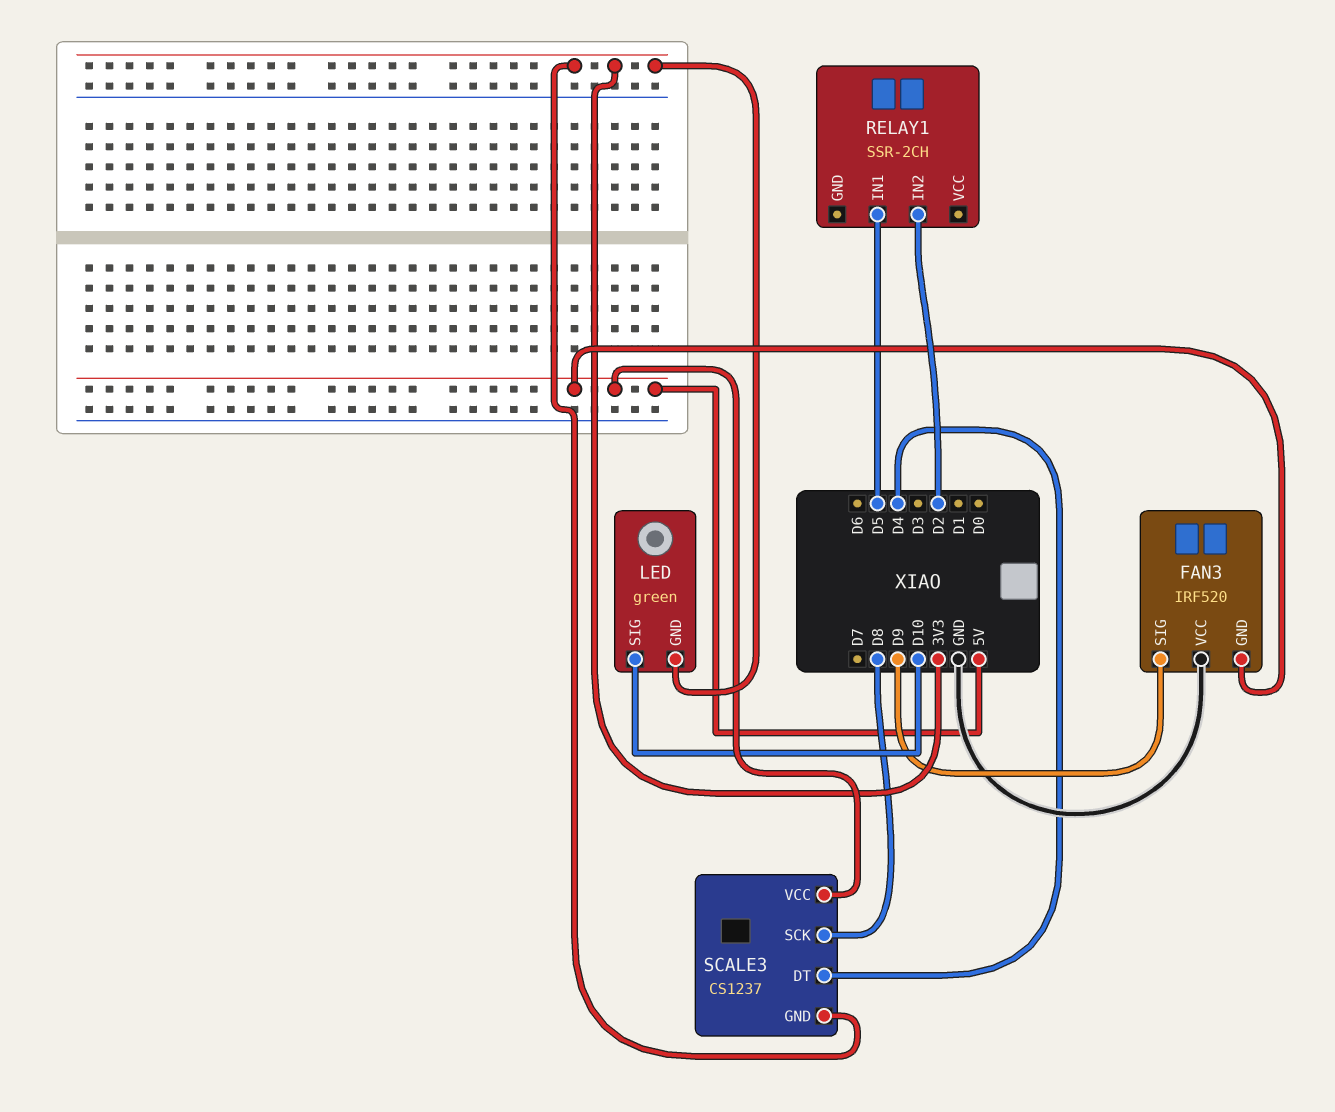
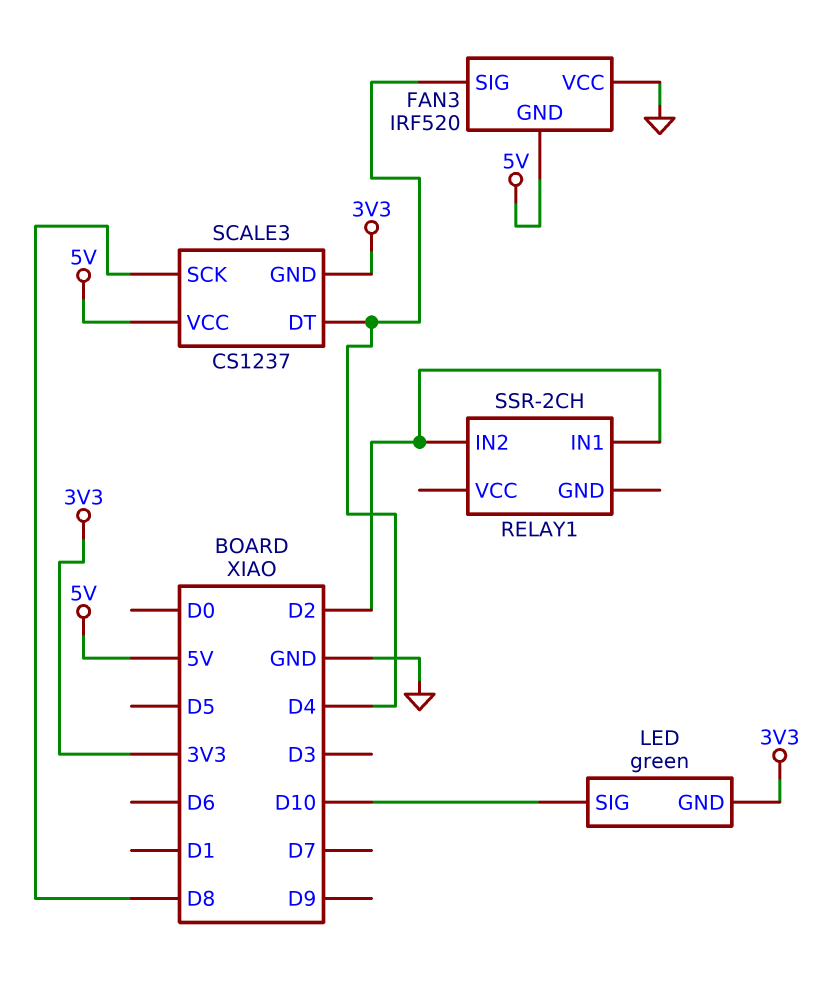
FAN3 pin SIG: D9 -> D4
RELAY1 pin IN1: D5 -> D2

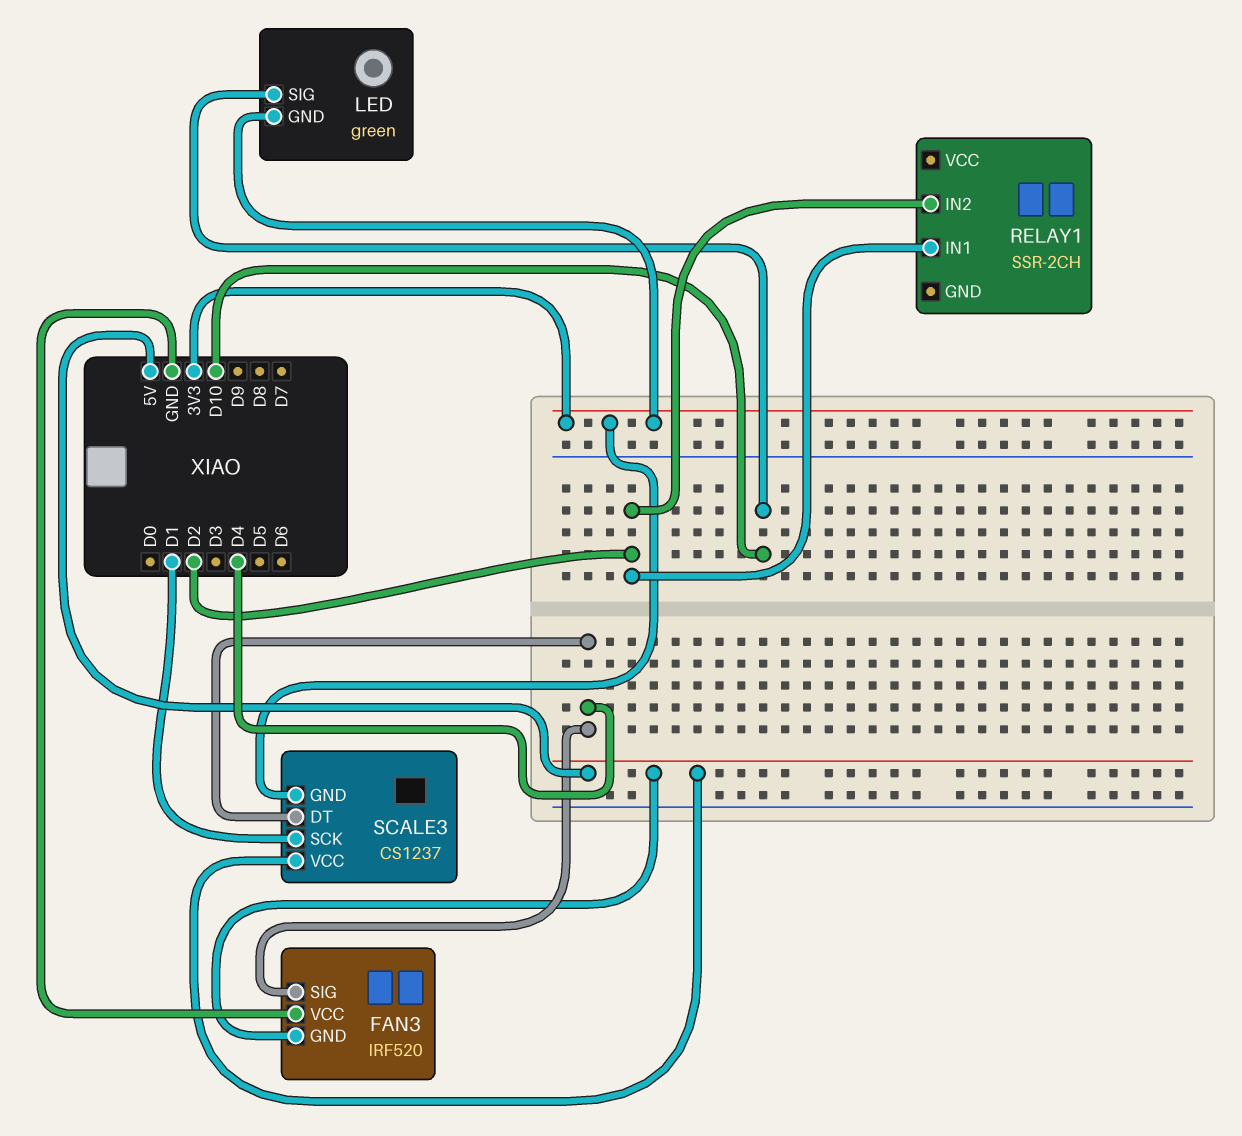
SCALE3 pin SCK: D8 -> D1

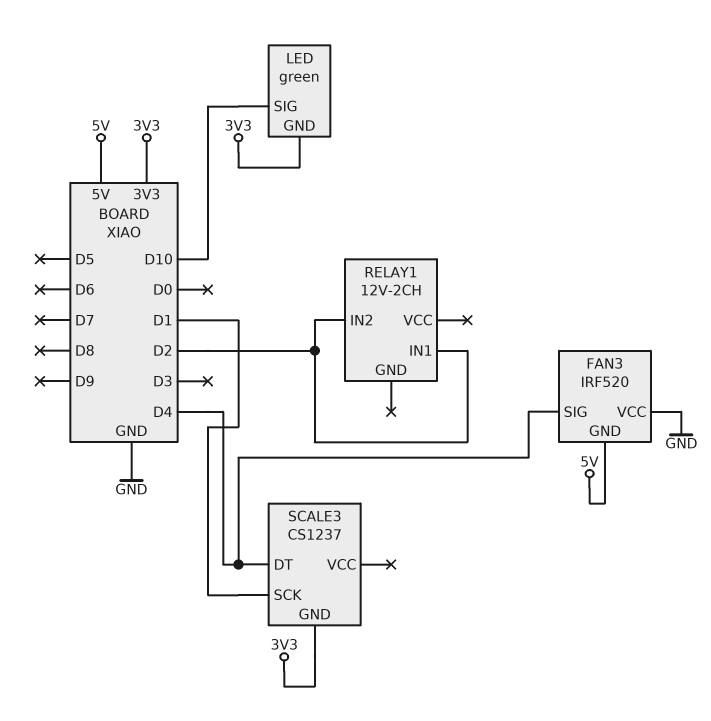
RELAY1: SSR-2CH -> 12V-2CH
SCALE3 pin VCC: 5V -> none

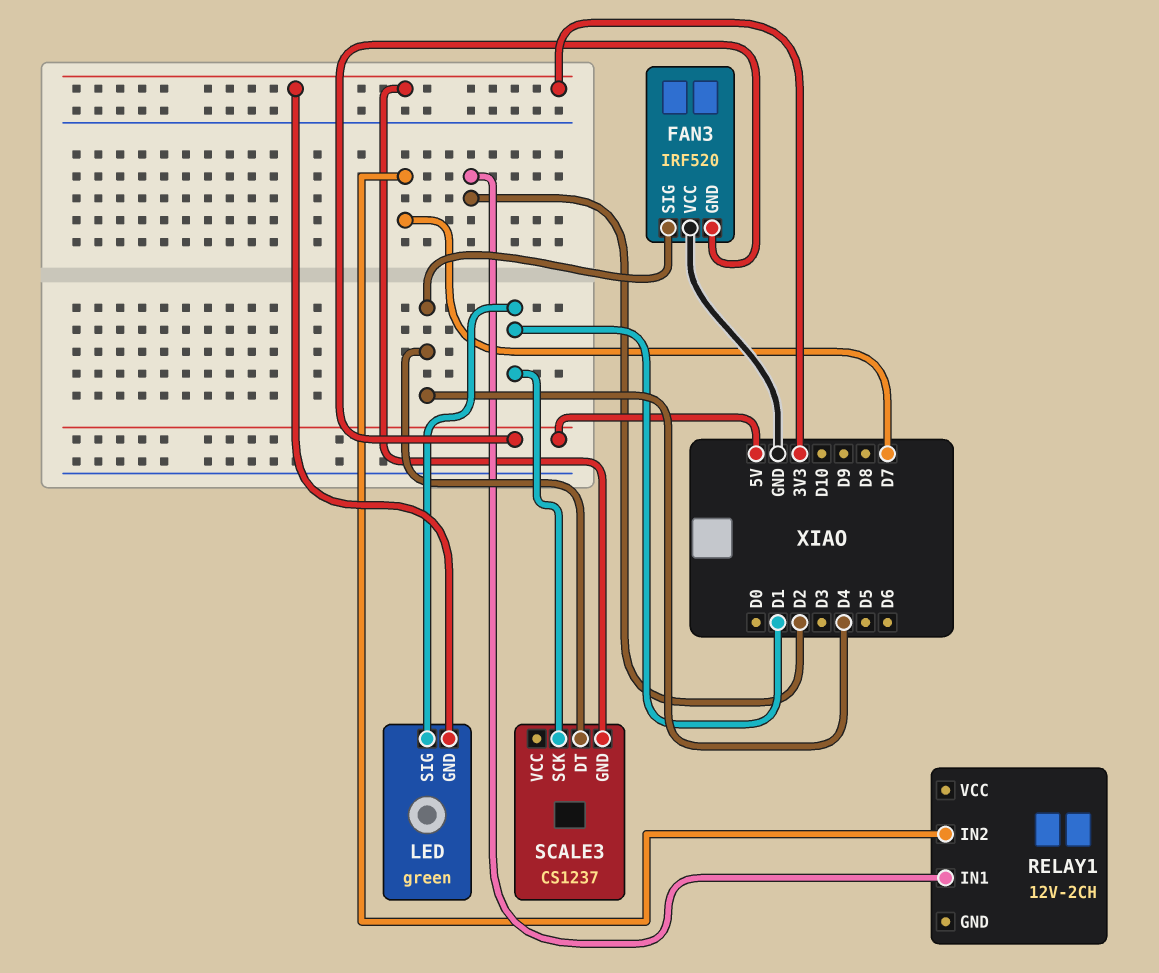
LED pin SIG: D10 -> D1
RELAY1 pin IN2: D2 -> D7

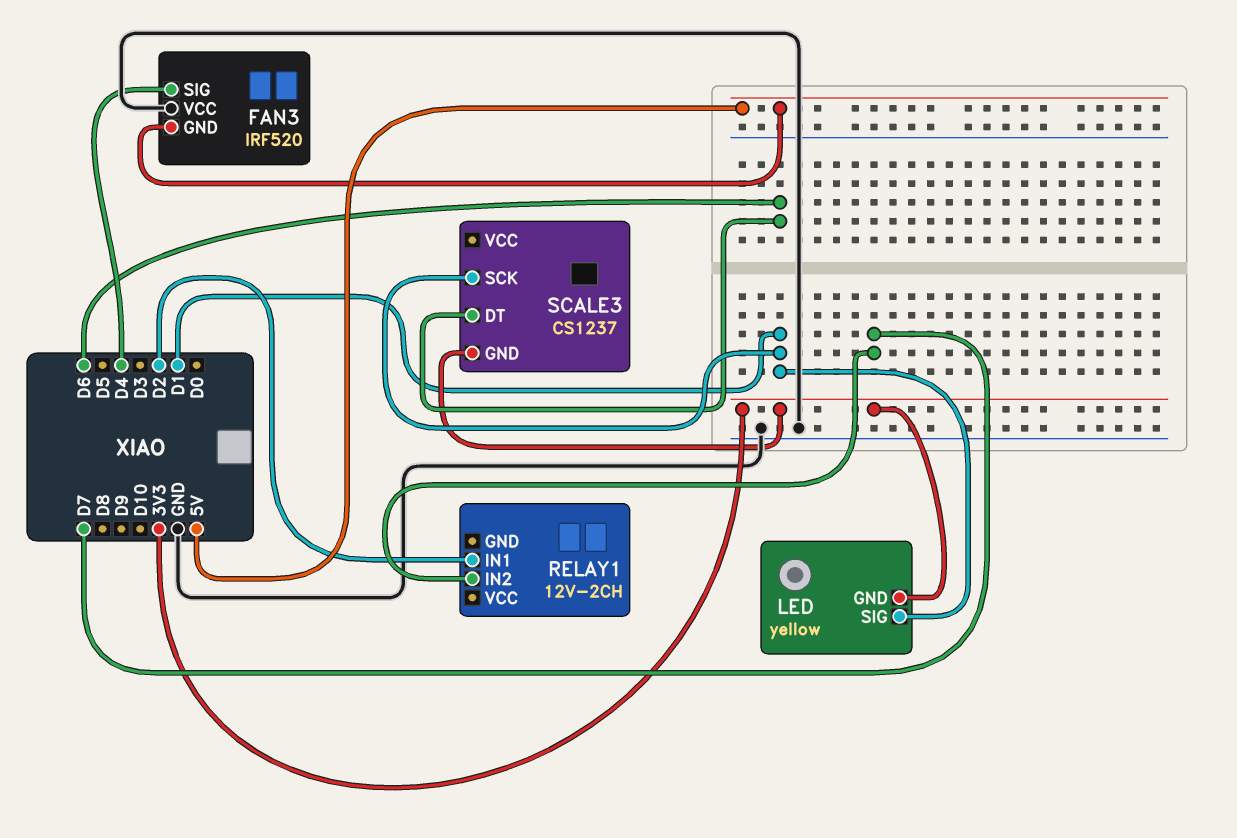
LED: green -> yellow
SCALE3 pin DT: D4 -> D6

